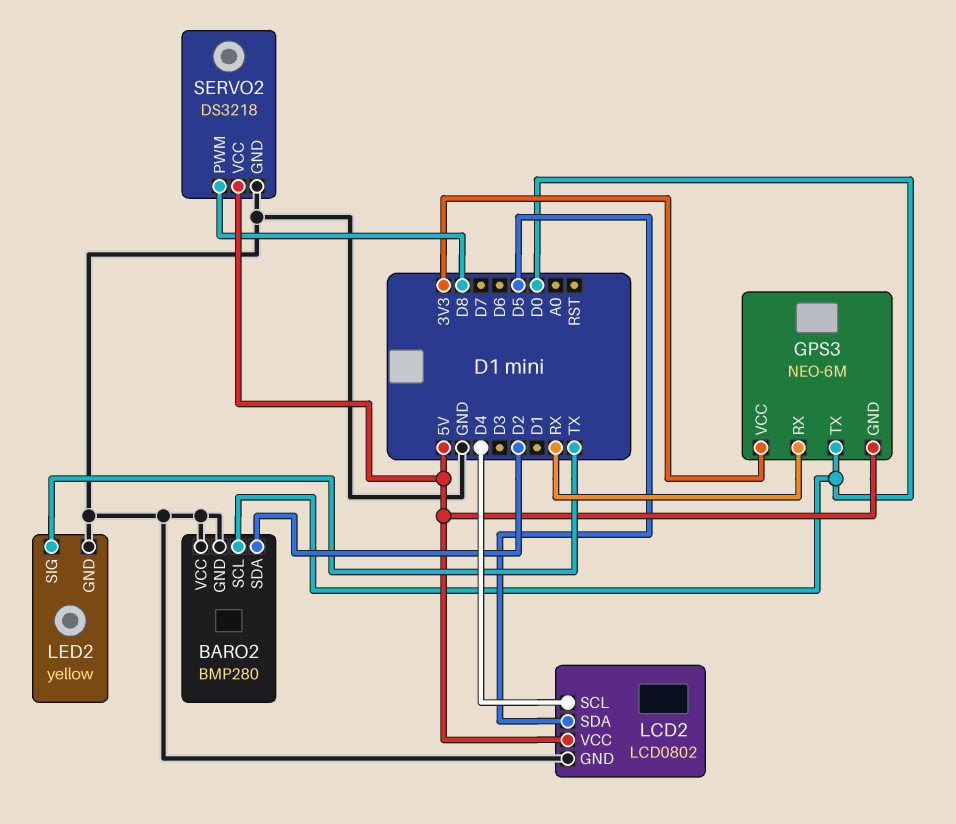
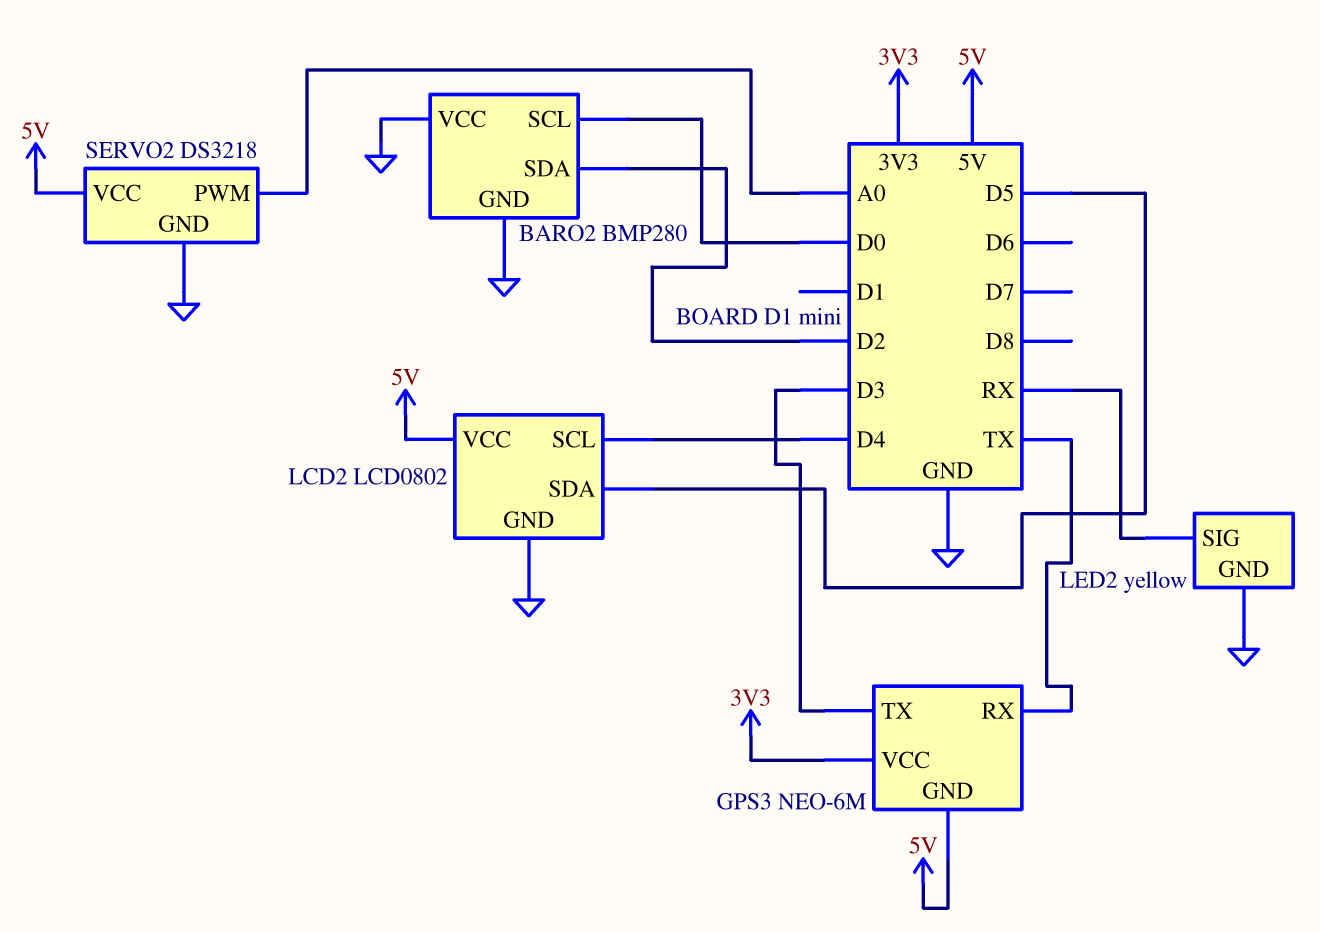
GPS3 pin RX: RX -> TX
GPS3 pin TX: D0 -> D3
LED2 pin SIG: TX -> RX
SERVO2 pin PWM: D8 -> A0

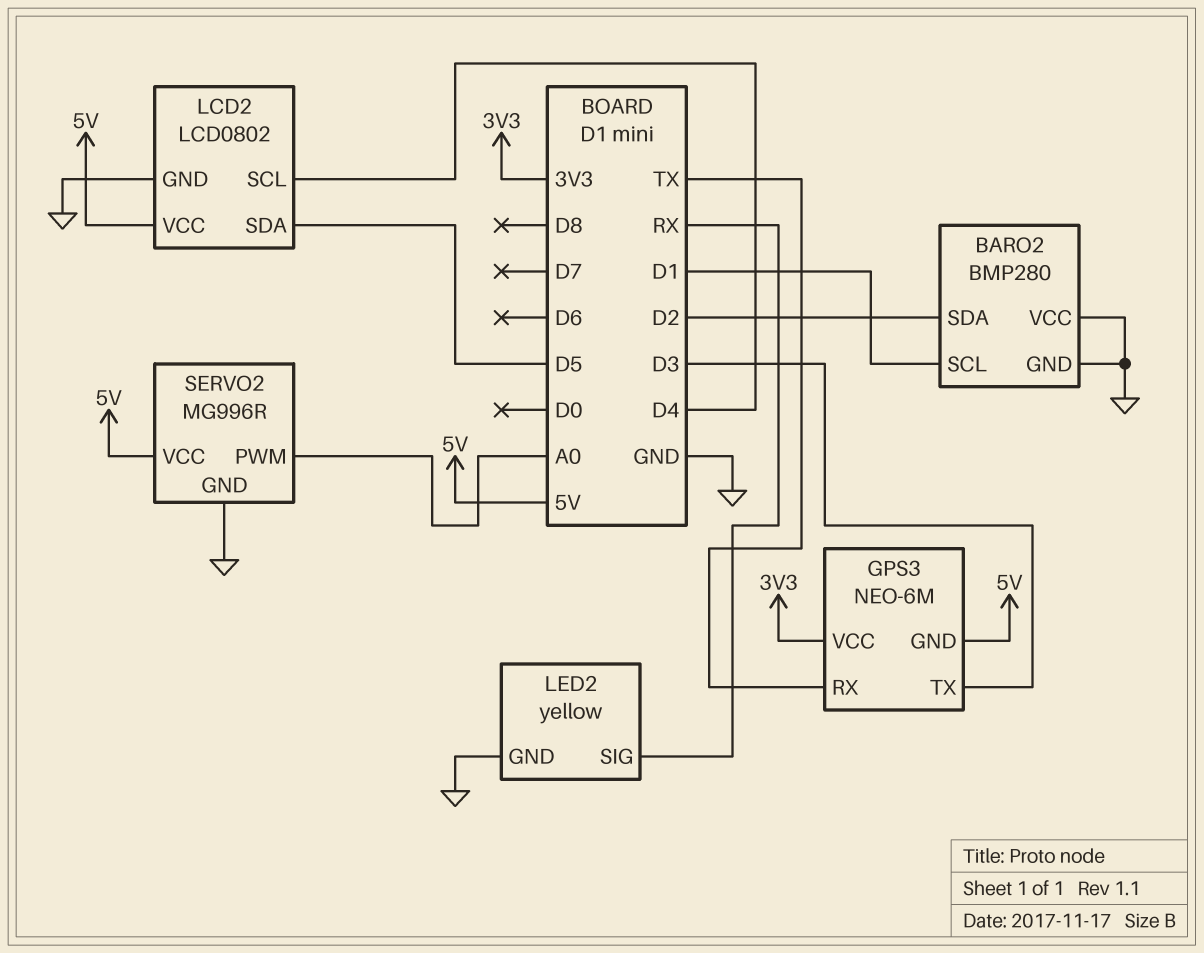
BARO2 pin SCL: D0 -> D1
SERVO2: DS3218 -> MG996R

